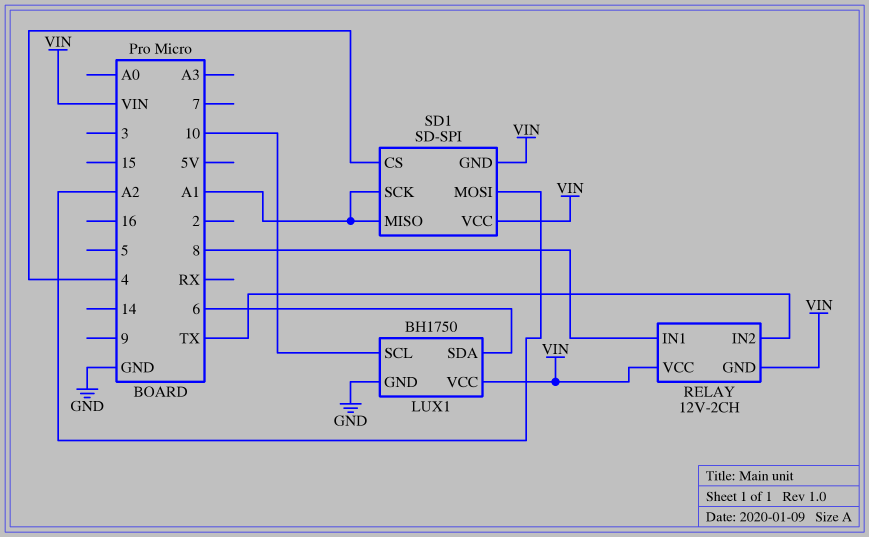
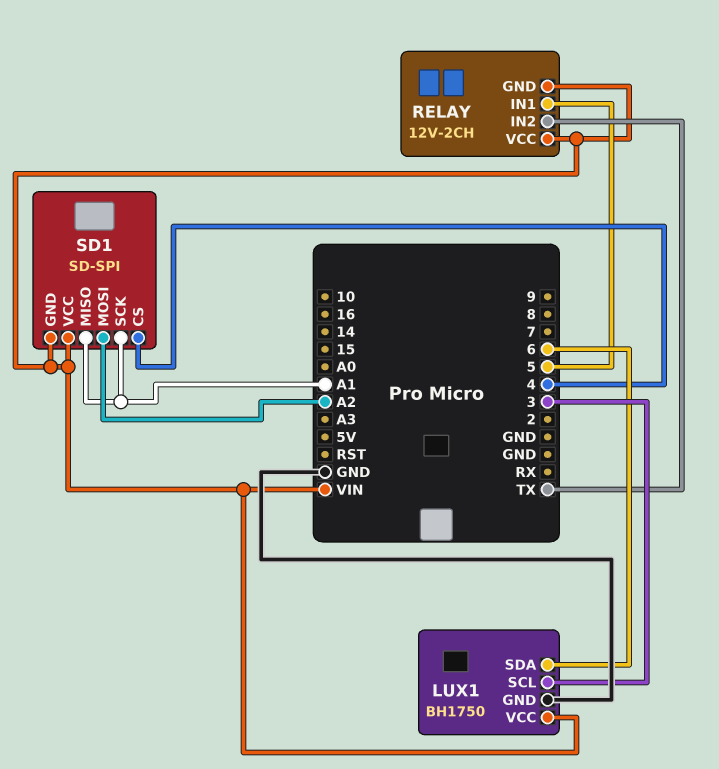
LUX1 pin SCL: 10 -> 3
RELAY pin IN1: 8 -> 5

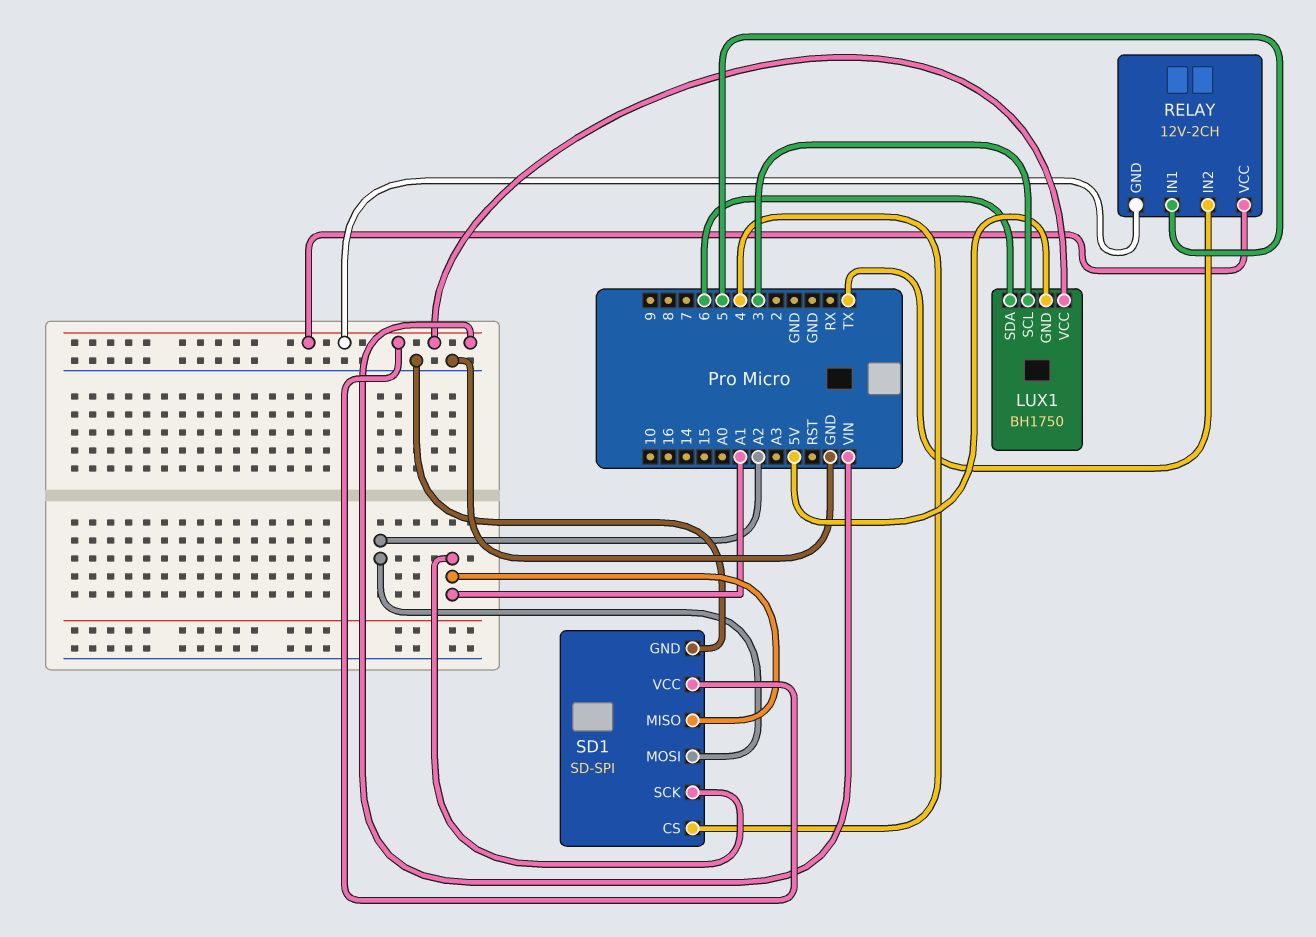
LUX1 pin GND: GND -> 5V
SD1 pin GND: VIN -> GND

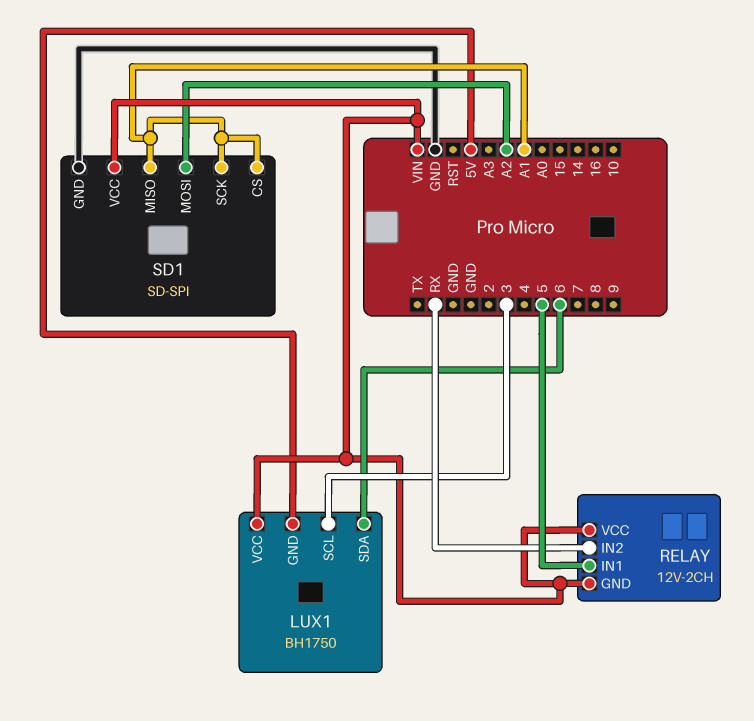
RELAY pin IN2: TX -> RX
SD1 pin CS: 4 -> A1

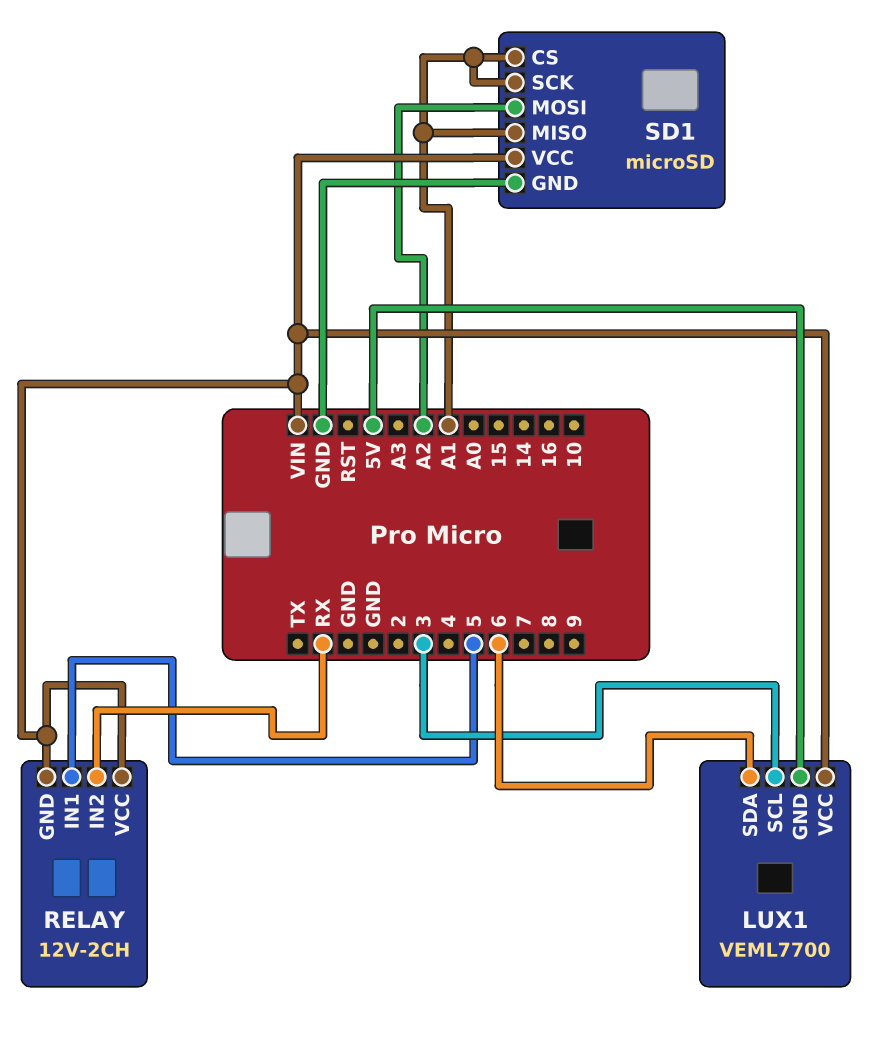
LUX1: BH1750 -> VEML7700
SD1: SD-SPI -> microSD

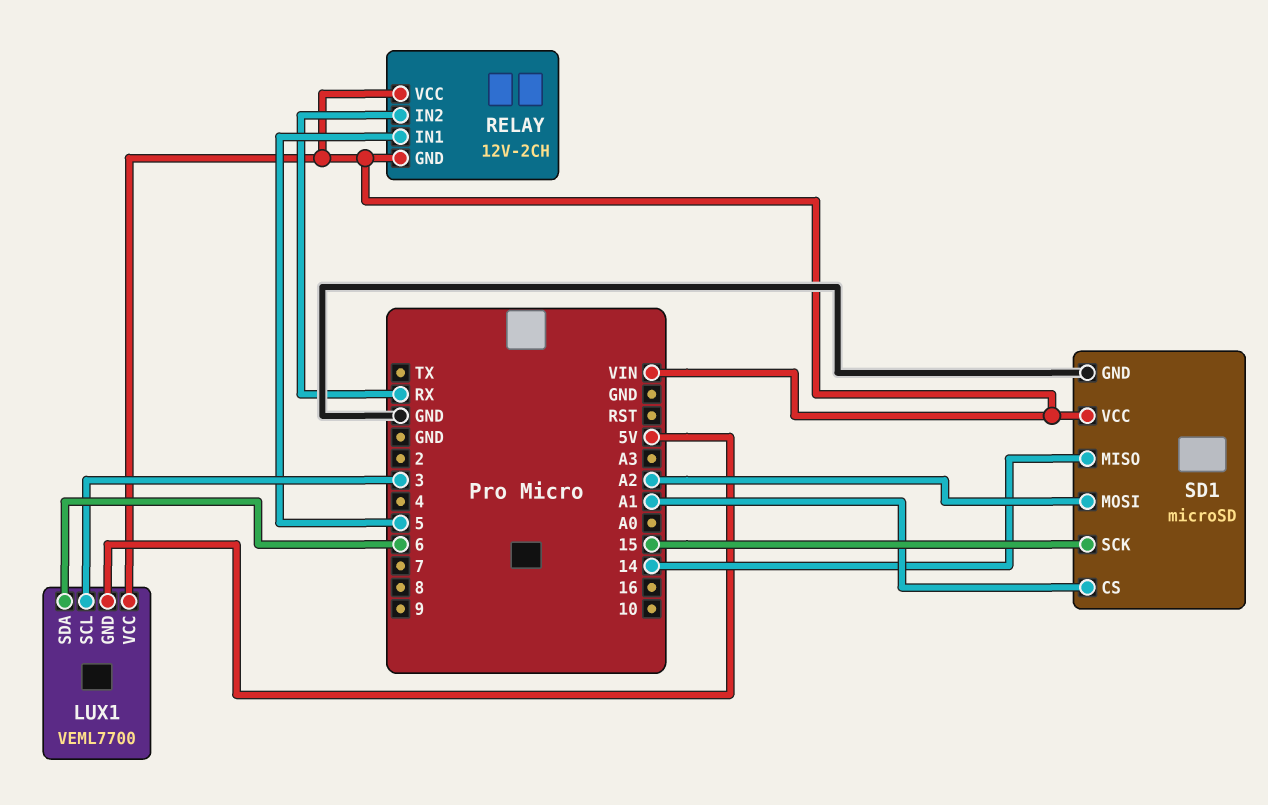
SD1 pin MISO: A1 -> 14
SD1 pin SCK: A1 -> 15

